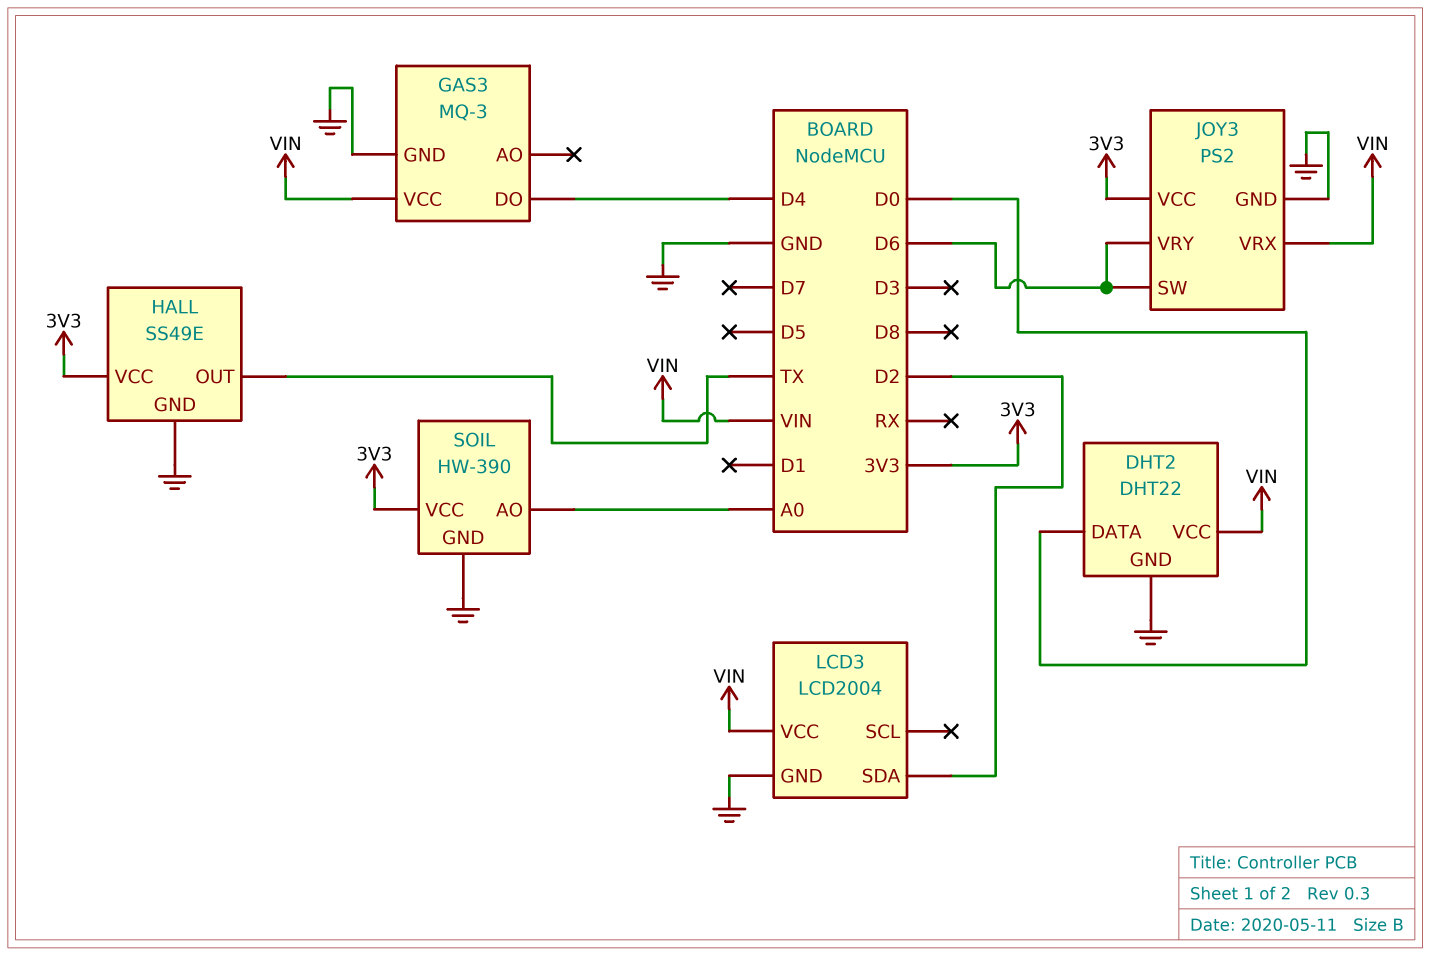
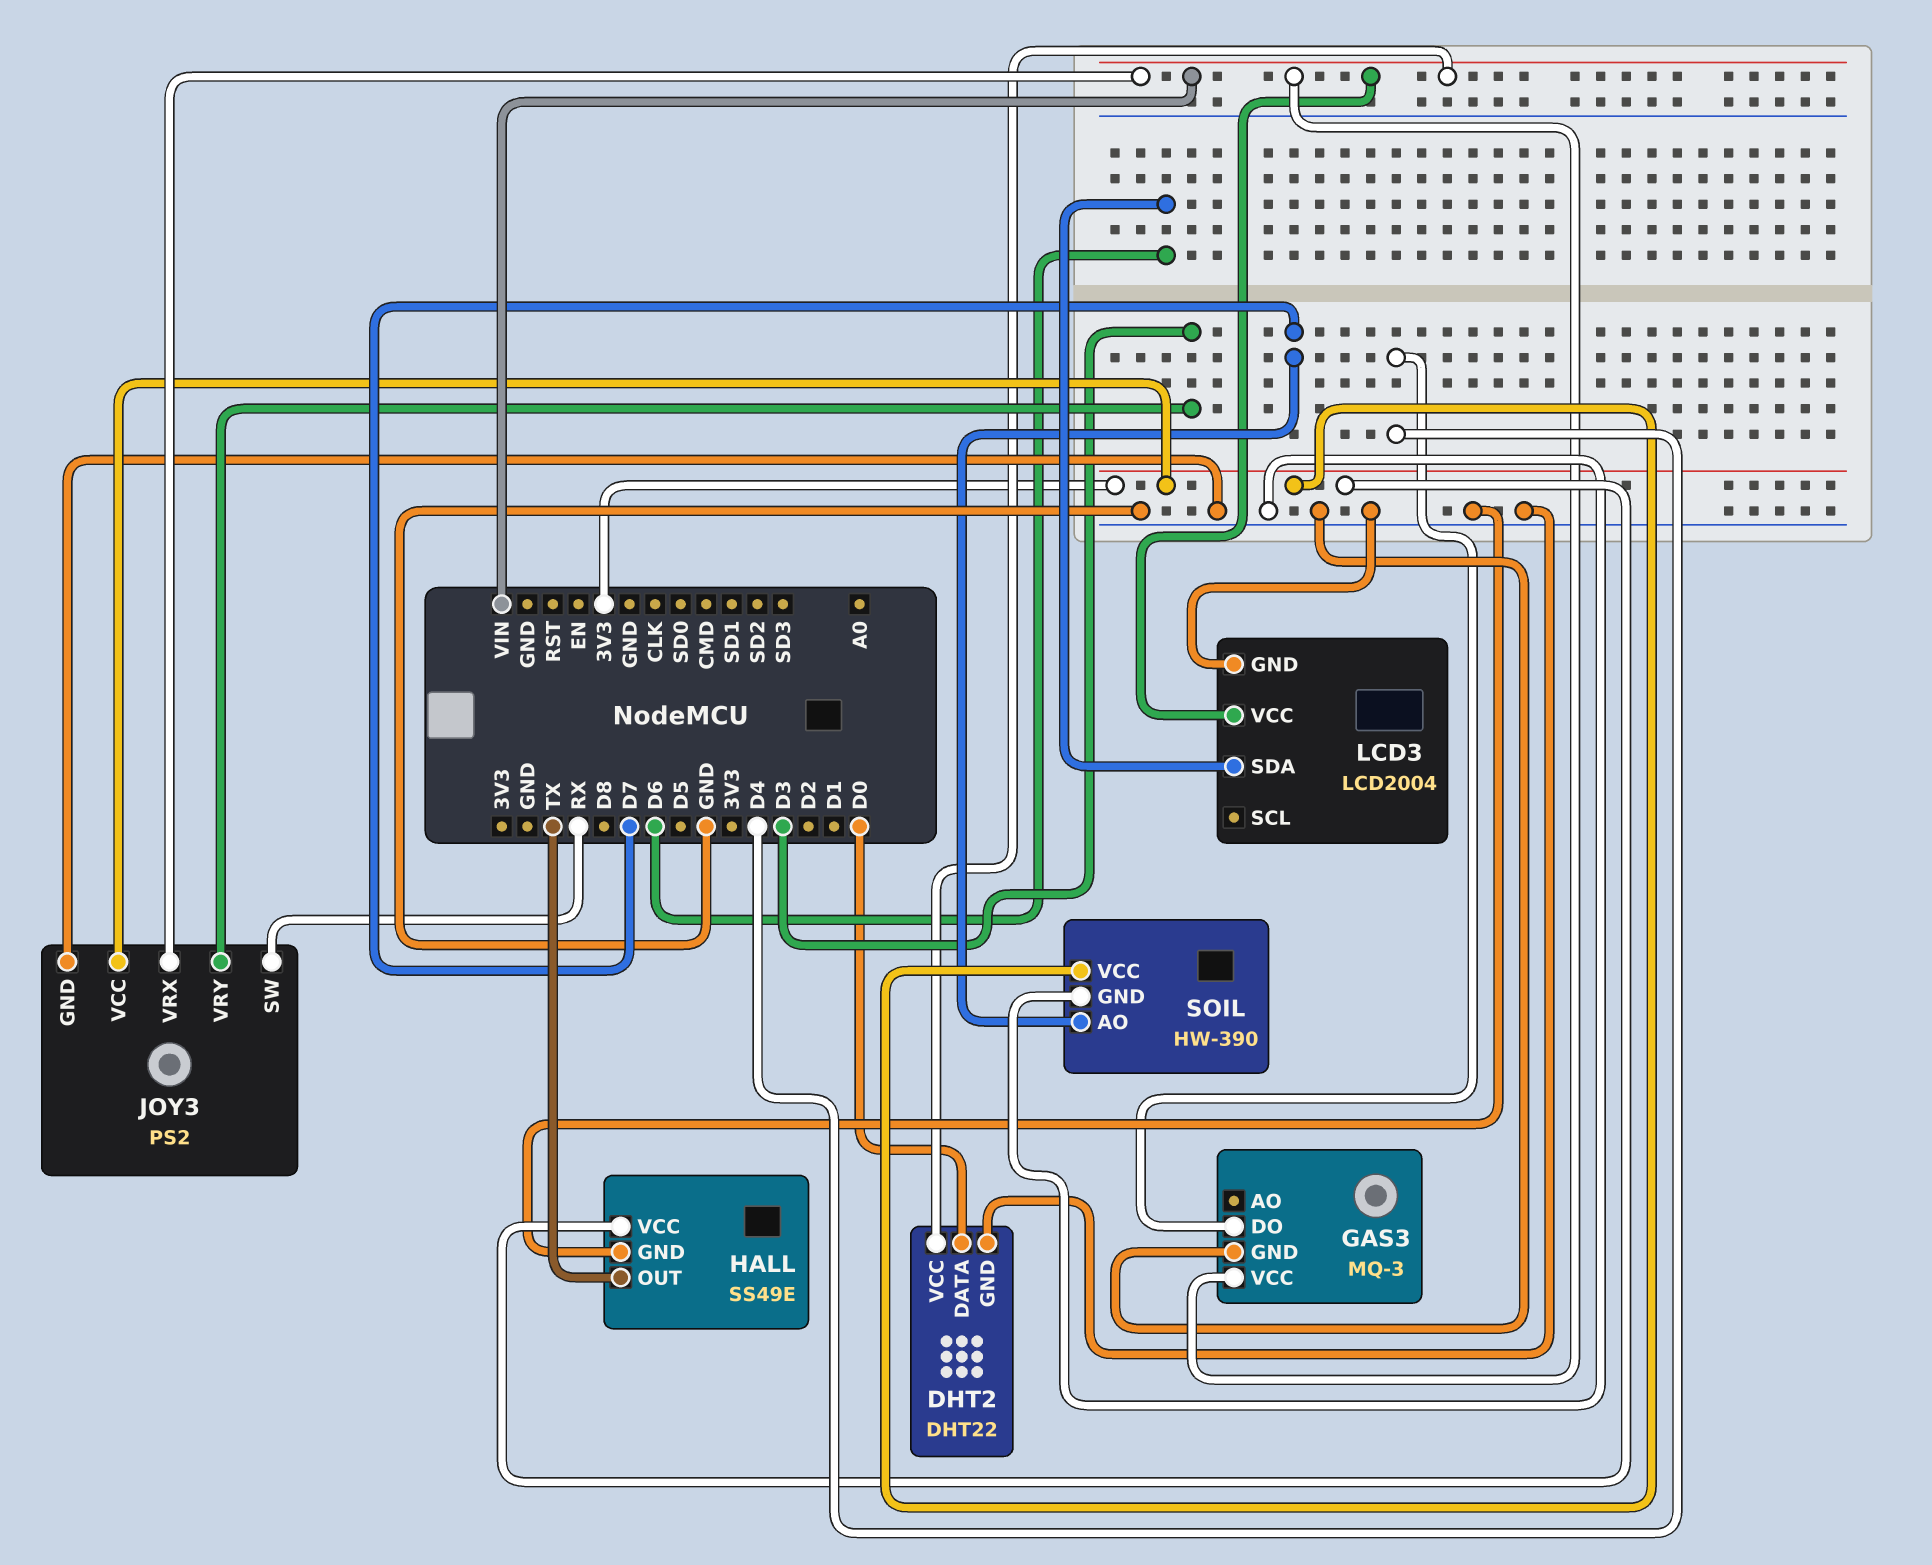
JOY3 pin SW: D6 -> RX
JOY3 pin VRY: D6 -> D3
LCD3 pin SDA: D2 -> D6
SOIL pin AO: A0 -> D7

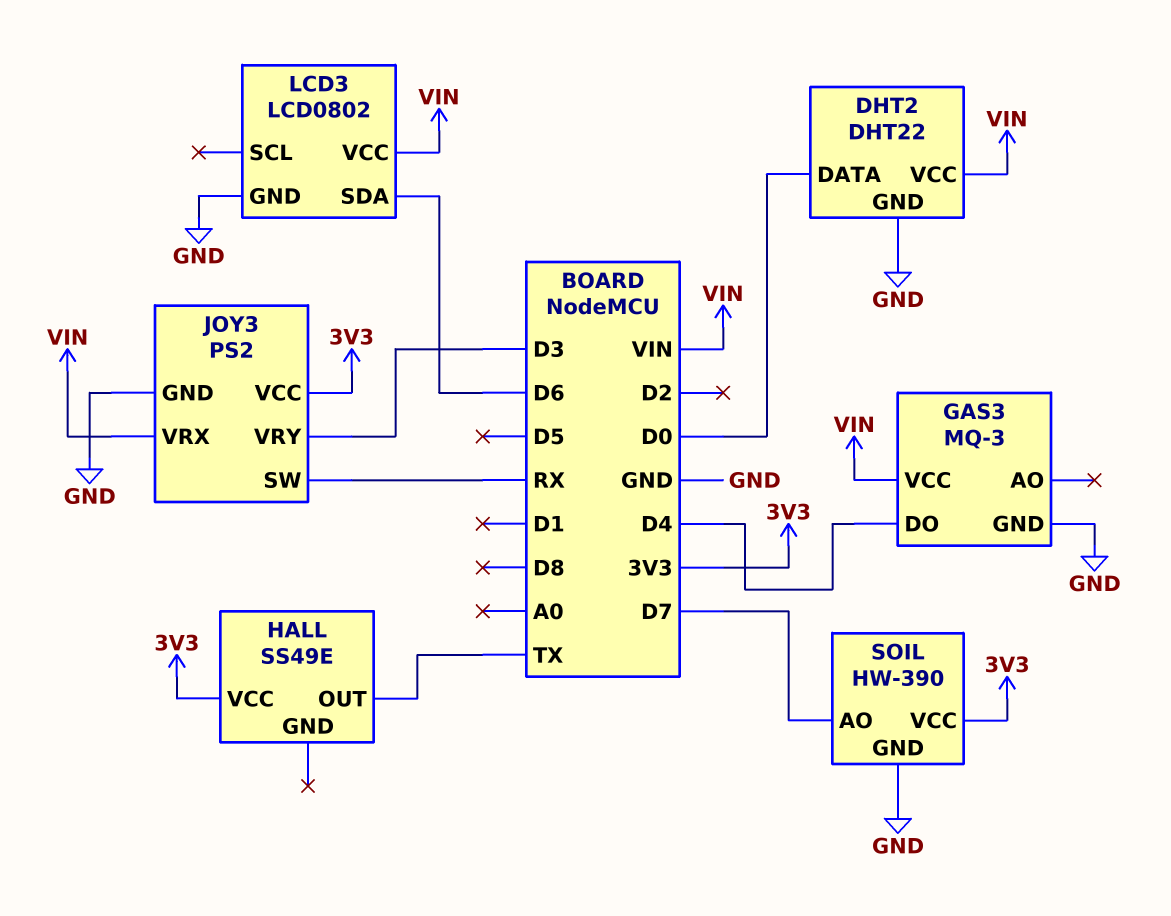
HALL pin GND: GND -> none
LCD3: LCD2004 -> LCD0802

